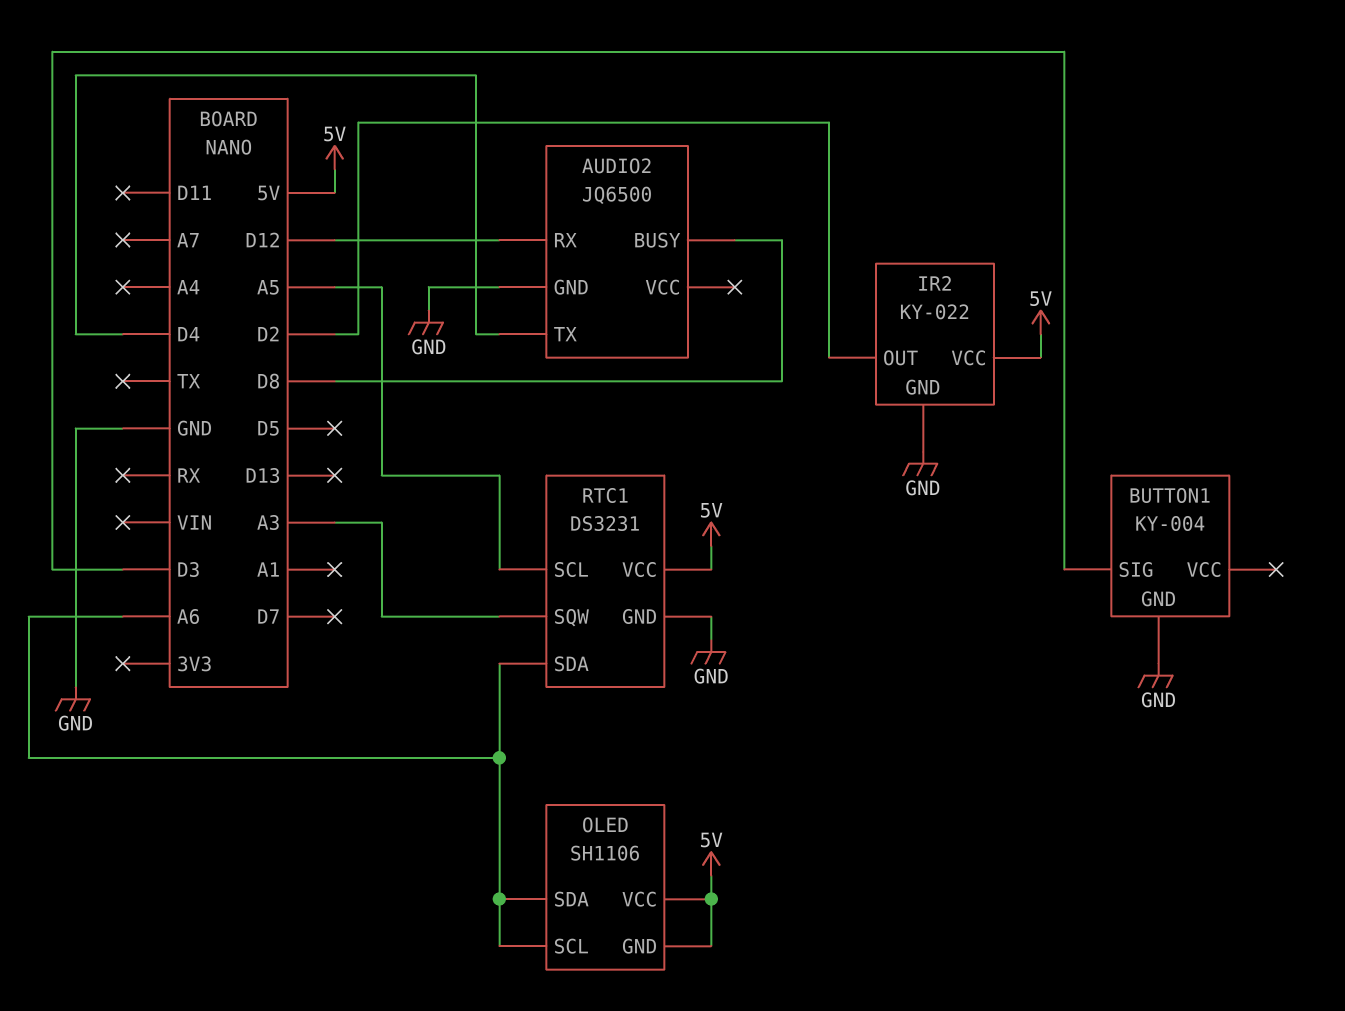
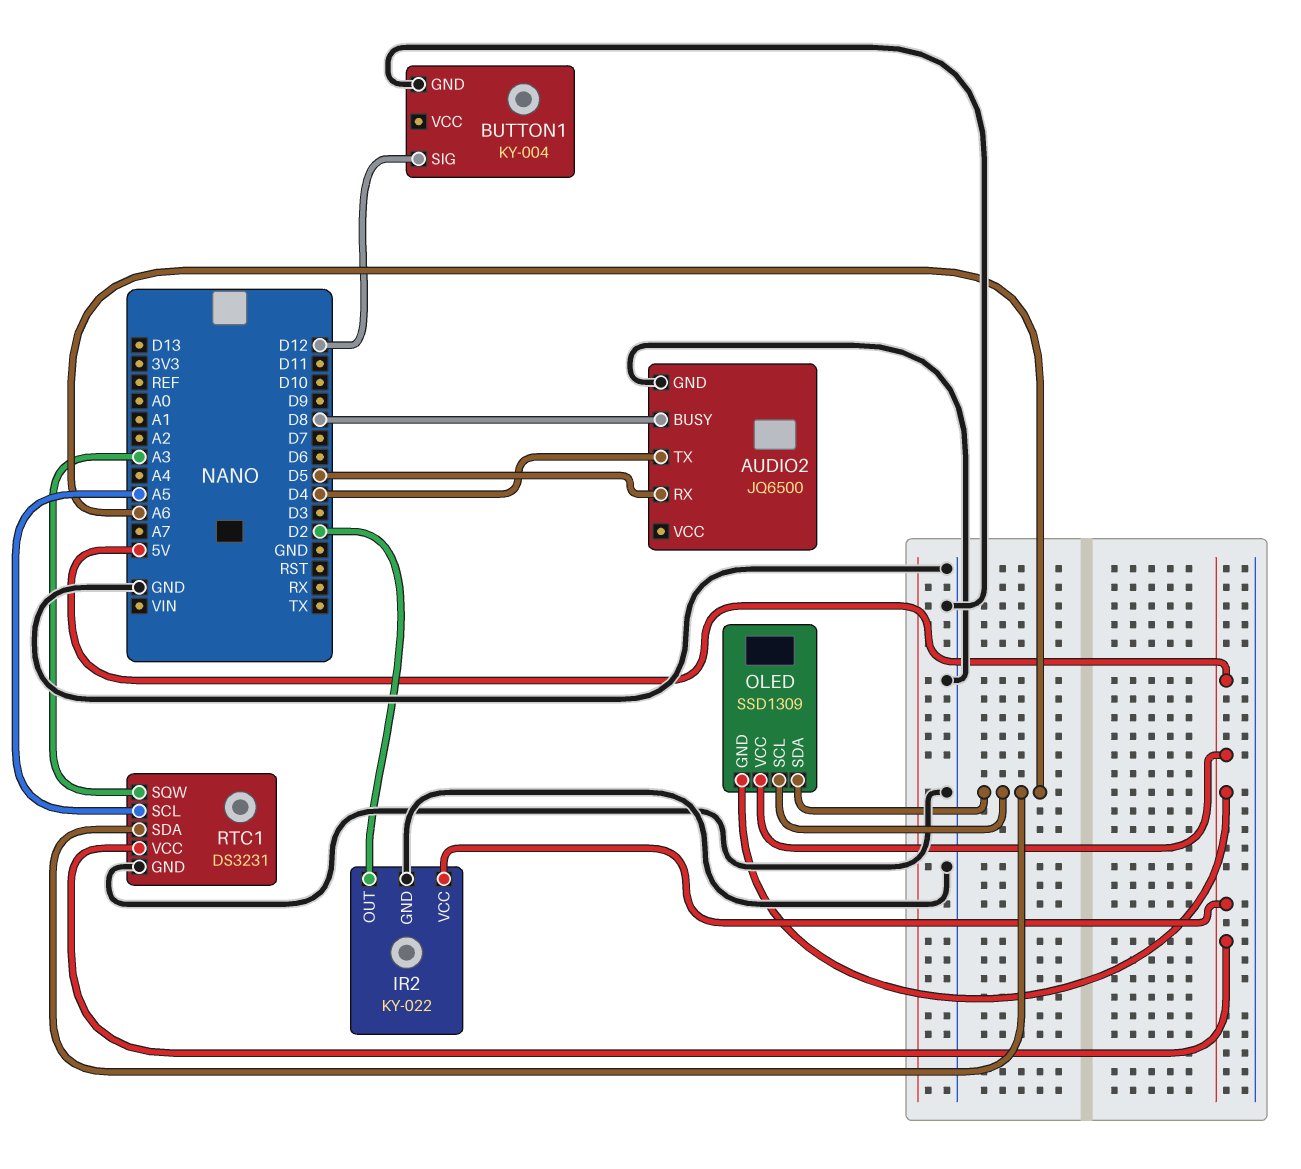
AUDIO2 pin RX: D12 -> D5
BUTTON1 pin SIG: D3 -> D12
OLED: SH1106 -> SSD1309

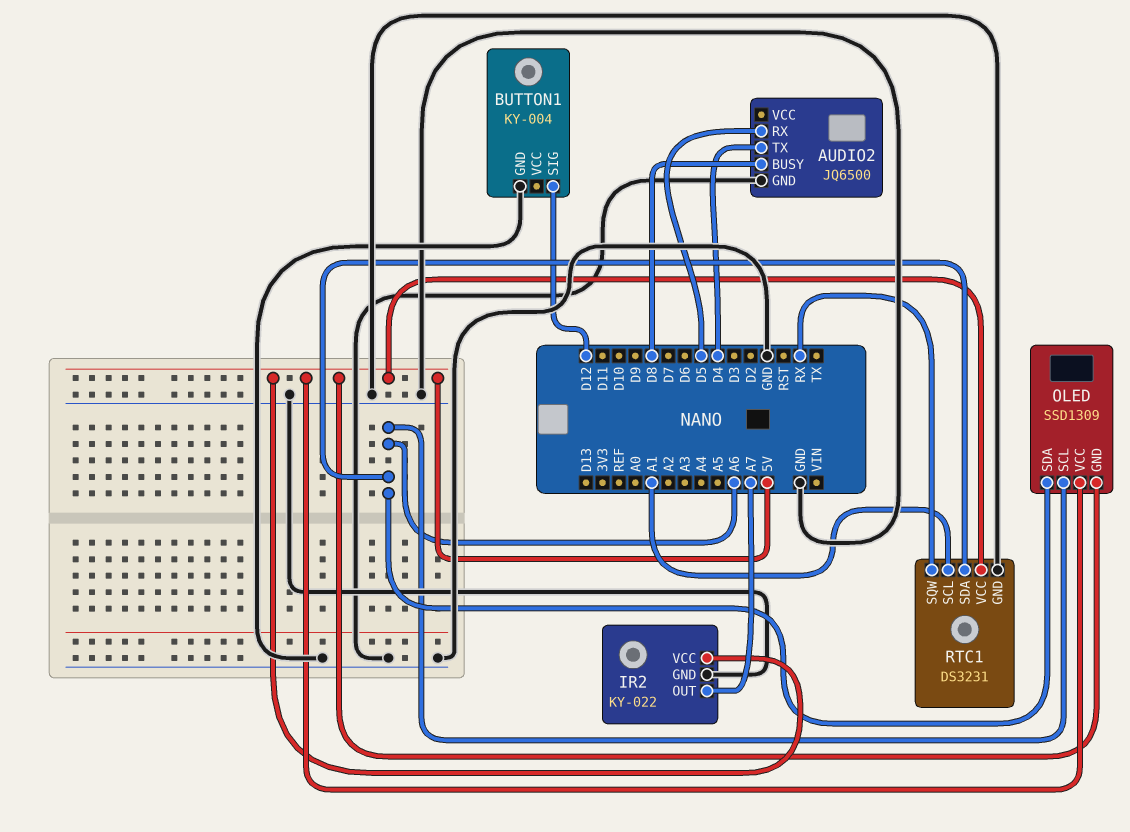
IR2 pin OUT: D2 -> A7
RTC1 pin SCL: A5 -> A1
RTC1 pin SQW: A3 -> RX

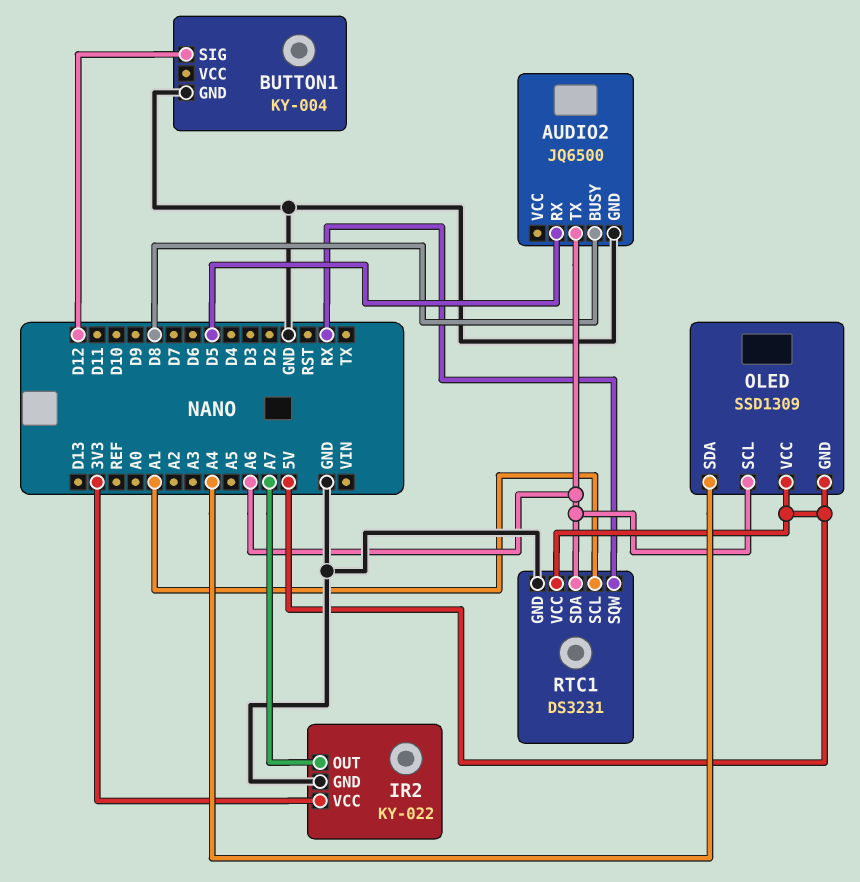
AUDIO2 pin TX: D4 -> A6
IR2 pin VCC: 5V -> 3V3
OLED pin SDA: A6 -> A4

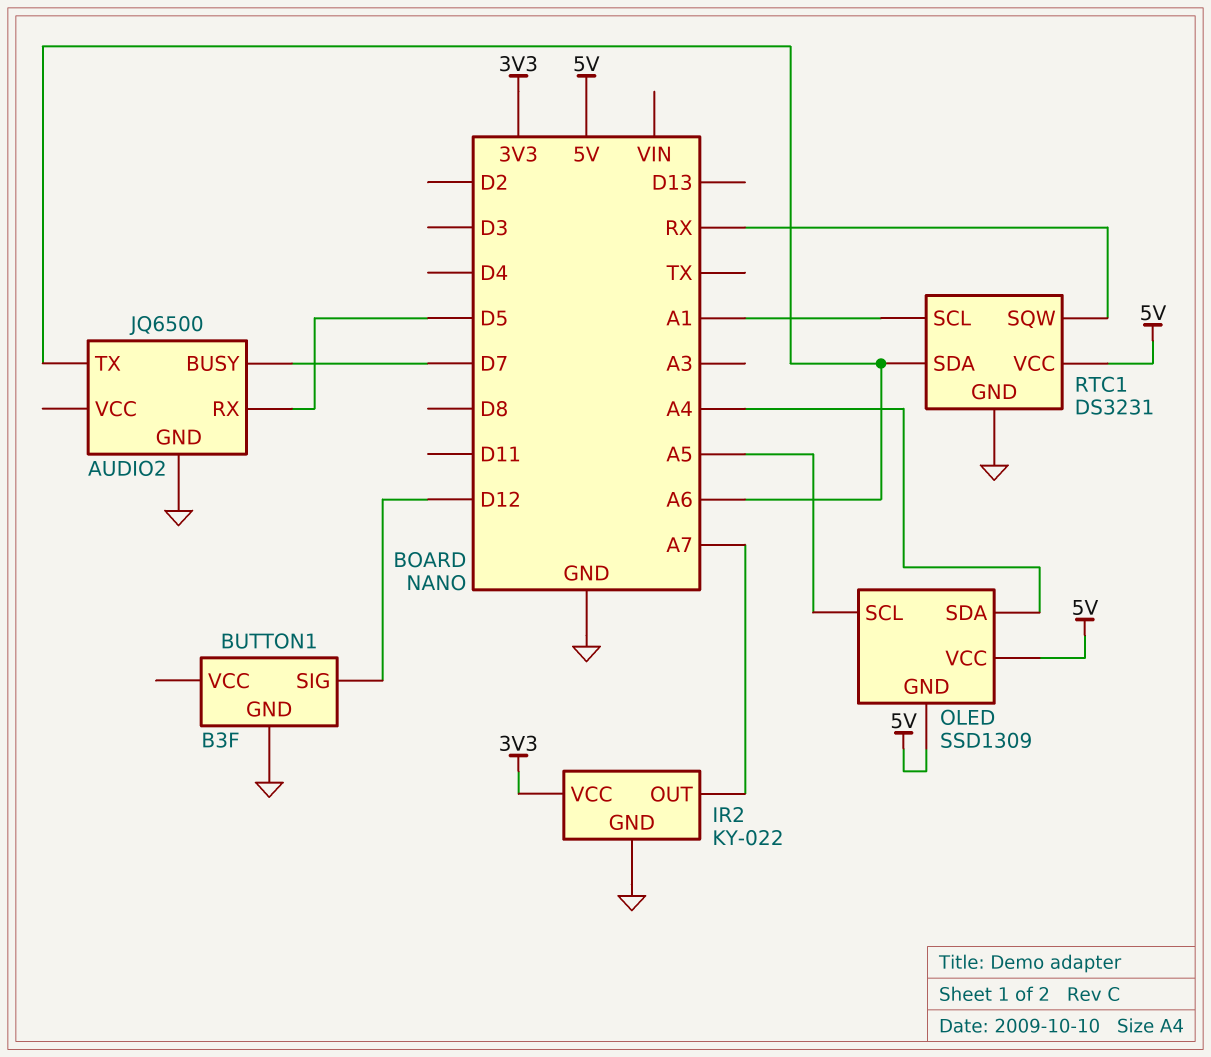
AUDIO2 pin BUSY: D8 -> D7
BUTTON1: KY-004 -> B3F
OLED pin SCL: A6 -> A5

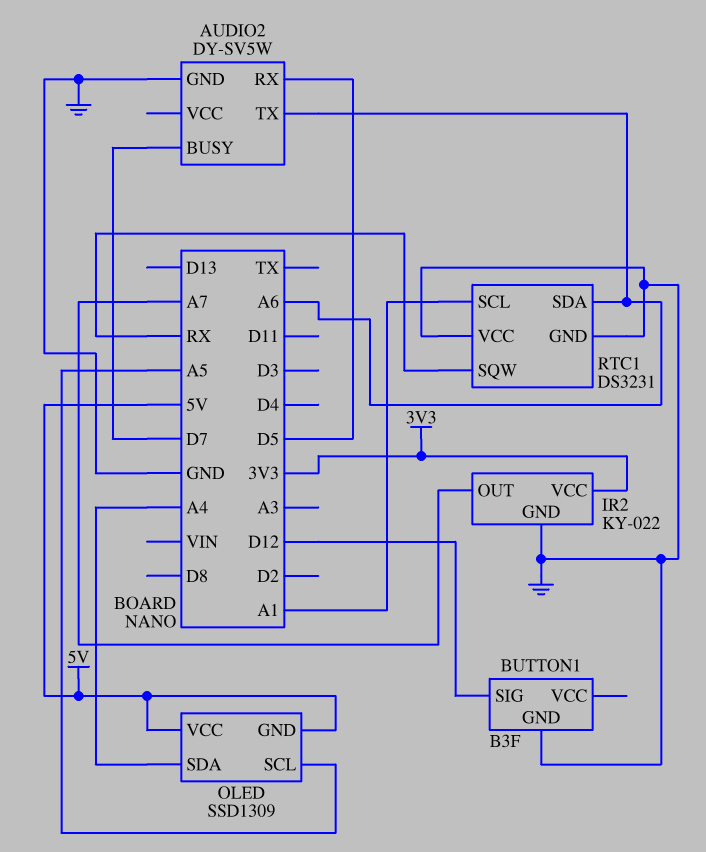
AUDIO2: JQ6500 -> DY-SV5W
RTC1 pin VCC: 5V -> GND

